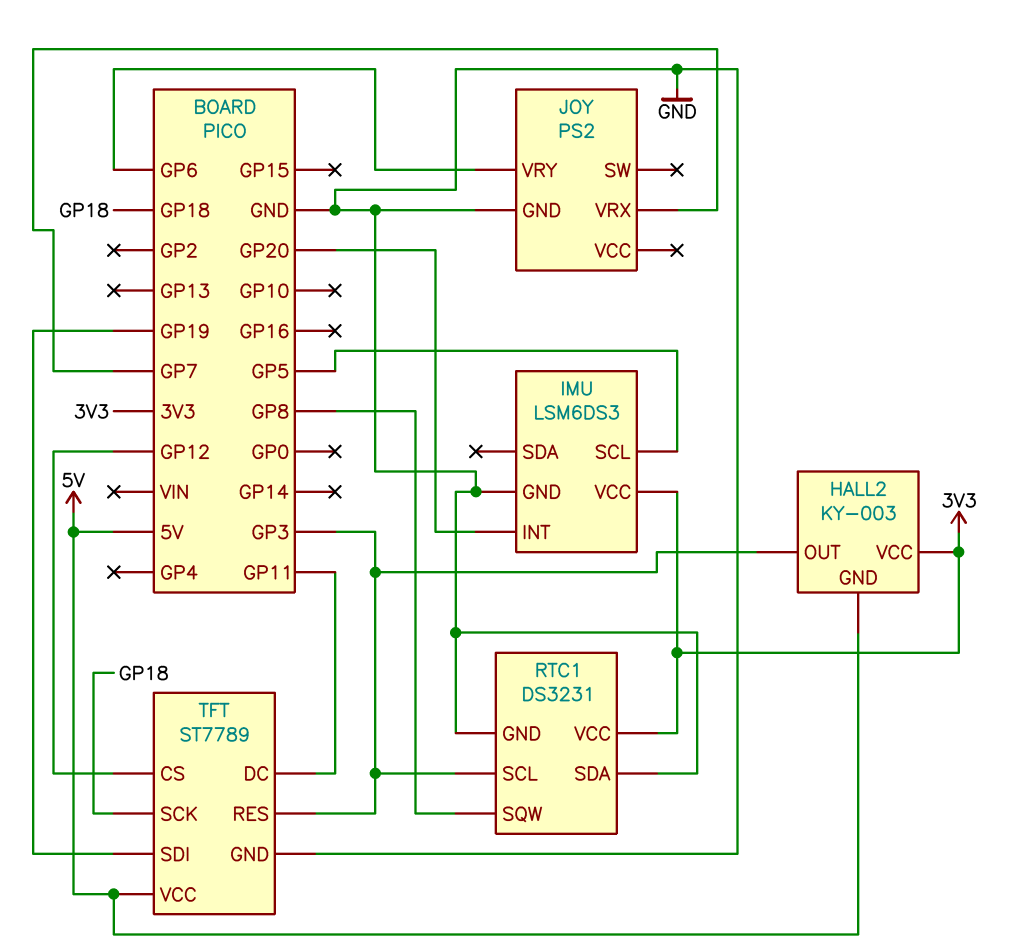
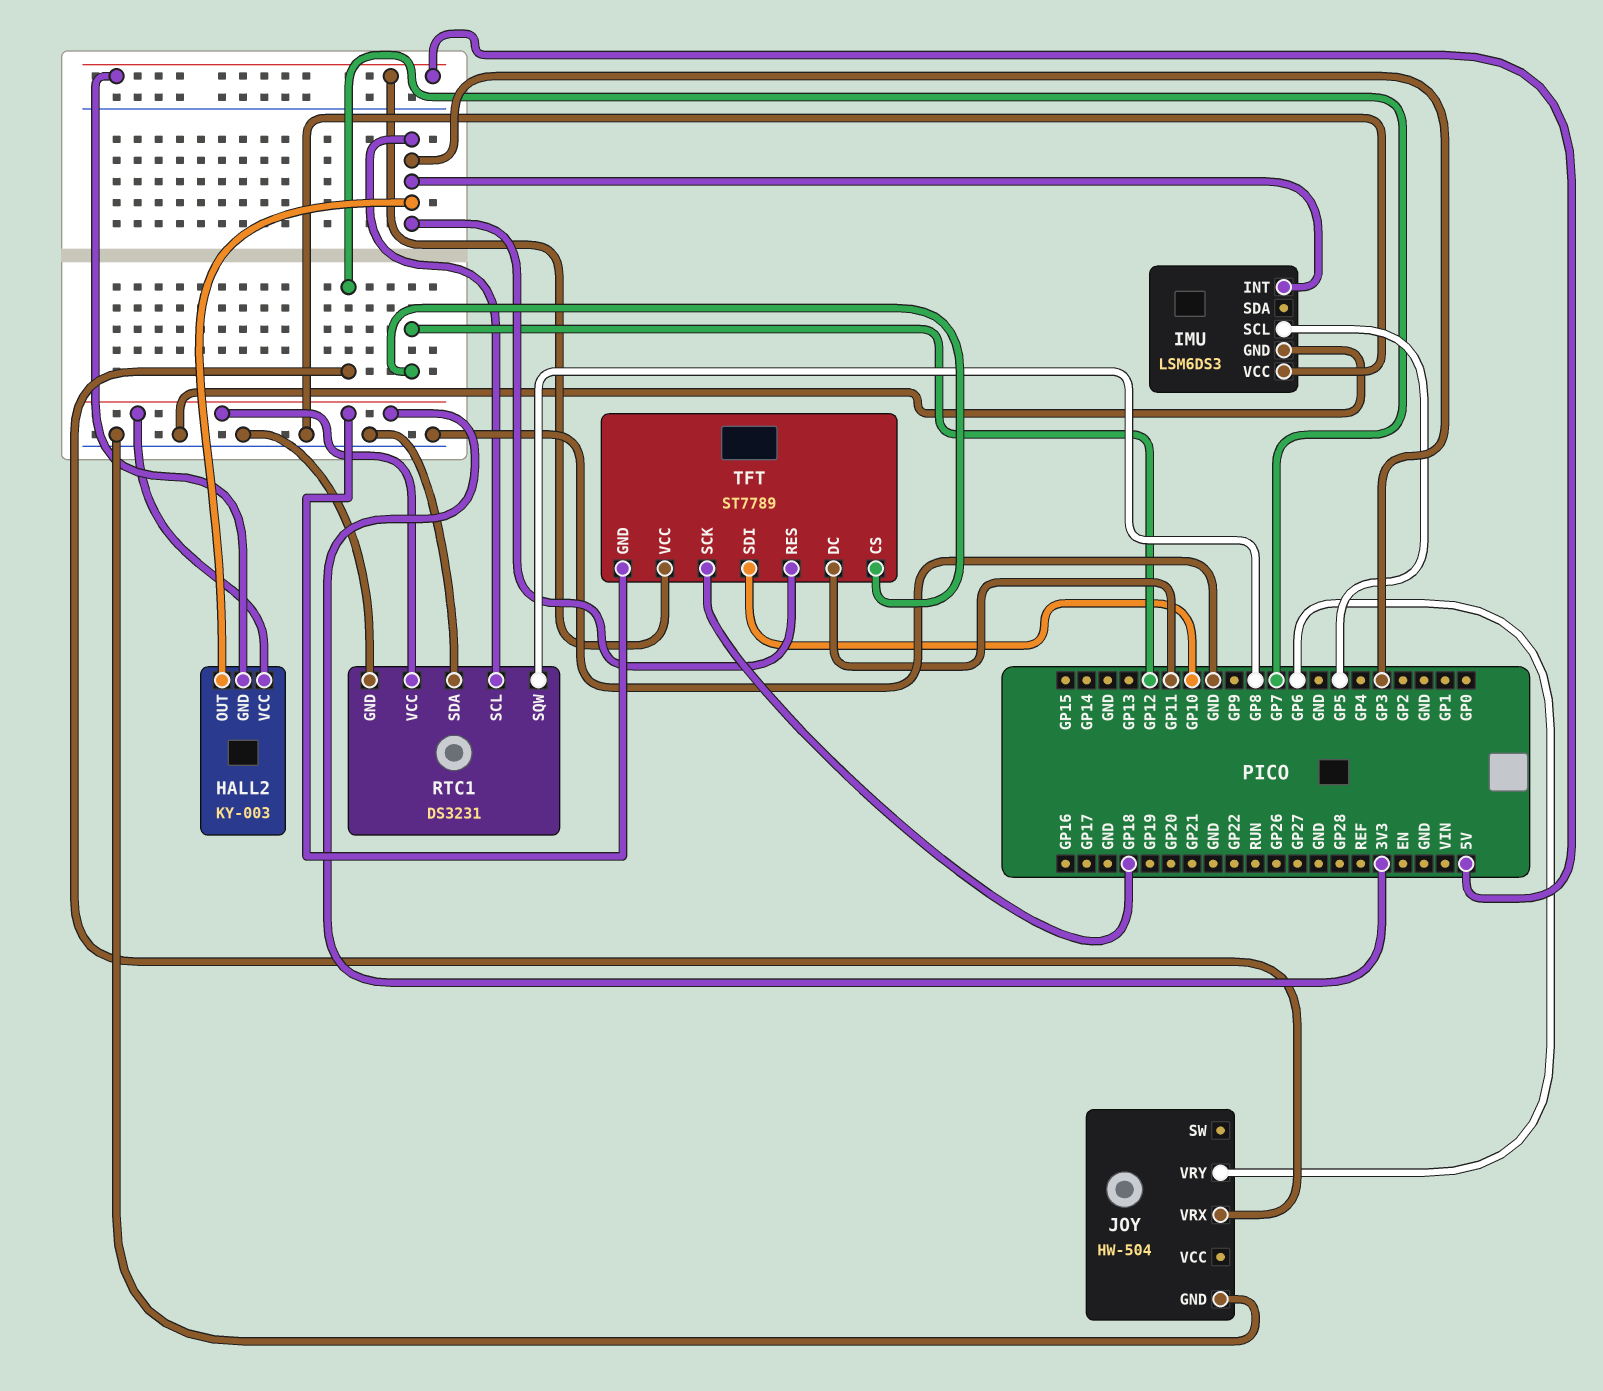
IMU pin INT: GP20 -> GP3
IMU pin VCC: 3V3 -> GND
JOY: PS2 -> HW-504
TFT pin GND: GND -> 3V3
TFT pin SDI: GP19 -> GP10

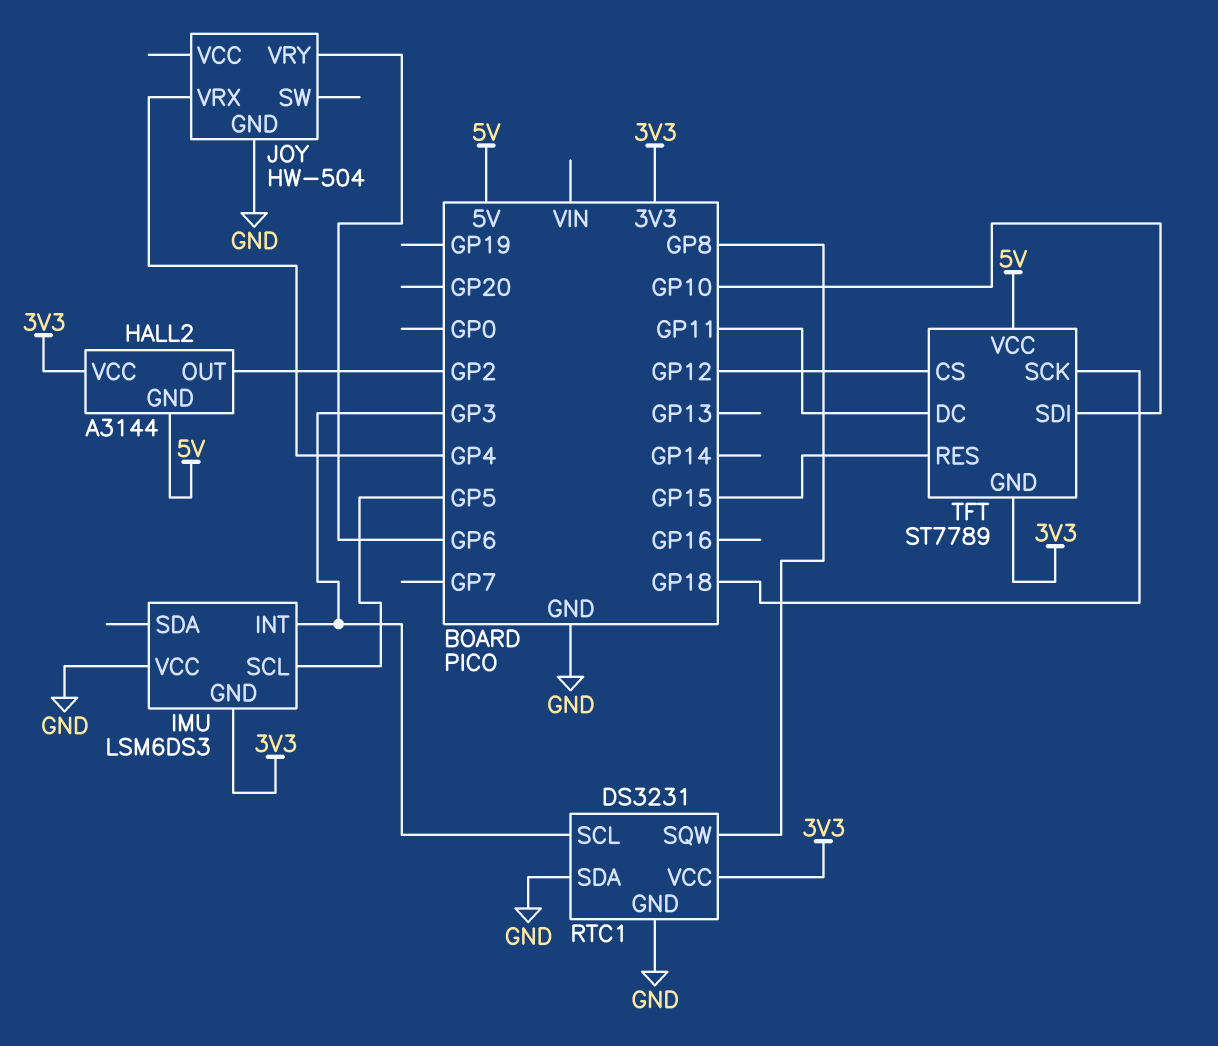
HALL2: KY-003 -> A3144
HALL2 pin OUT: GP3 -> GP2
IMU pin GND: GND -> 3V3
JOY pin VRX: GP7 -> GP4
TFT pin RES: GP3 -> GP15

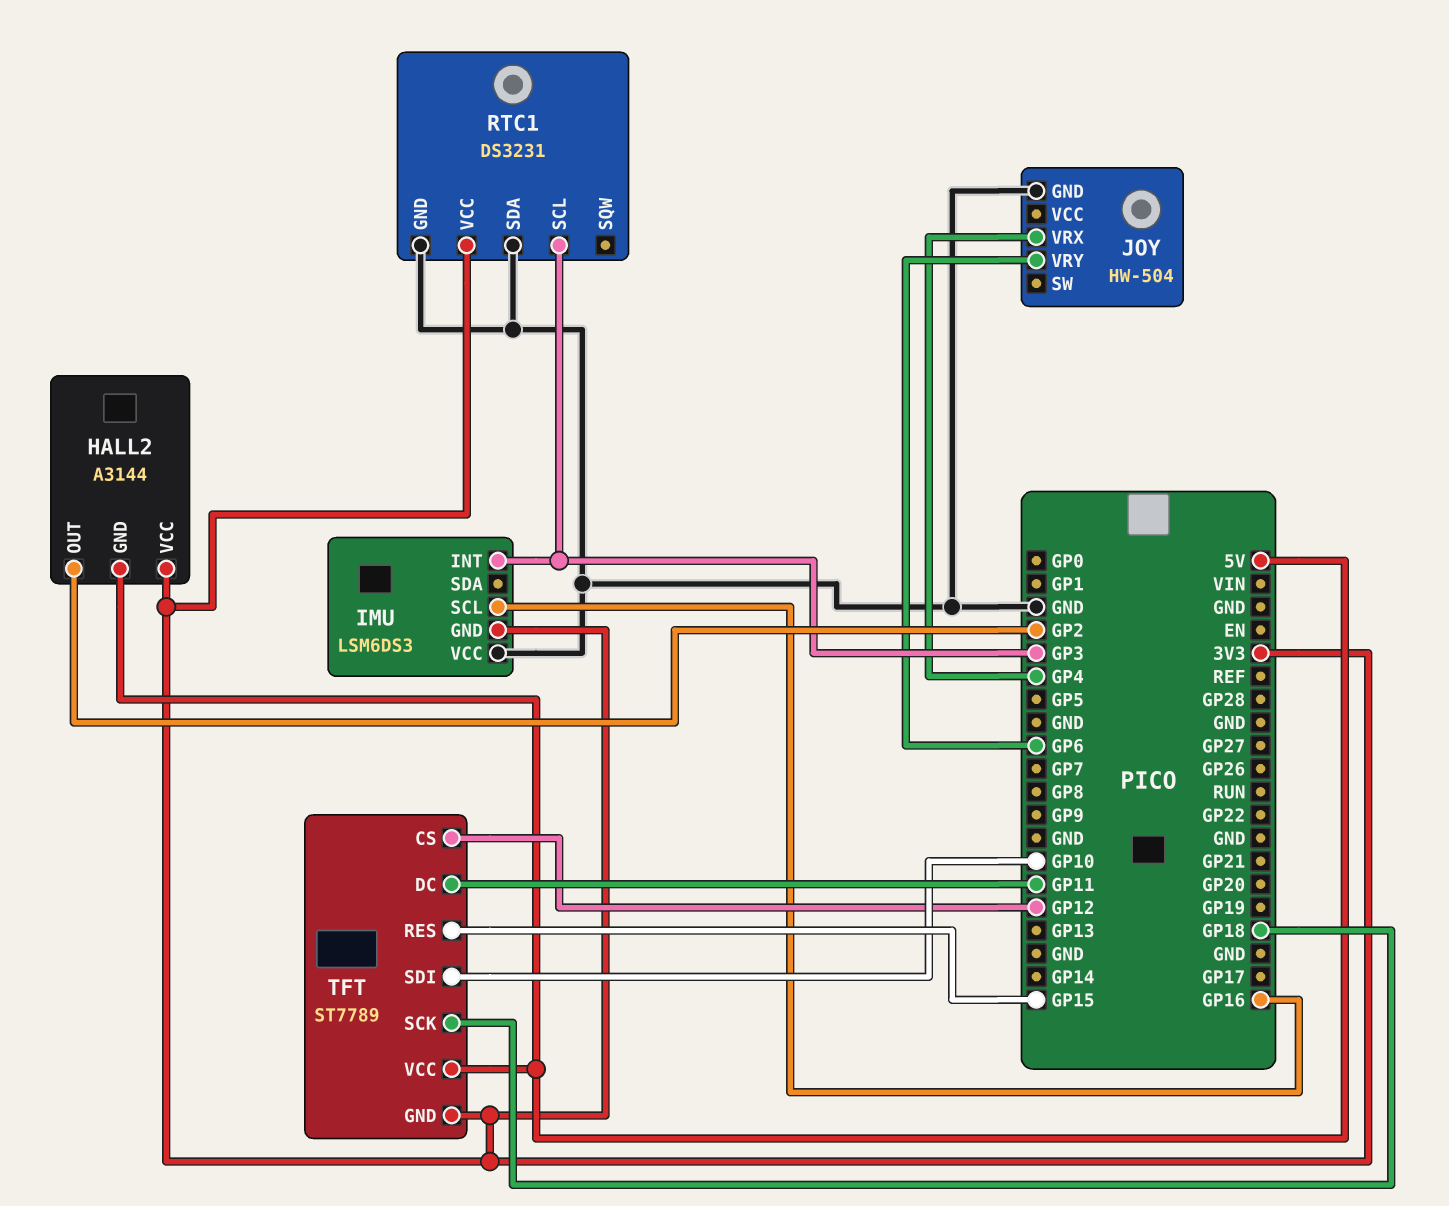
IMU pin SCL: GP5 -> GP16
RTC1 pin SQW: GP8 -> none

